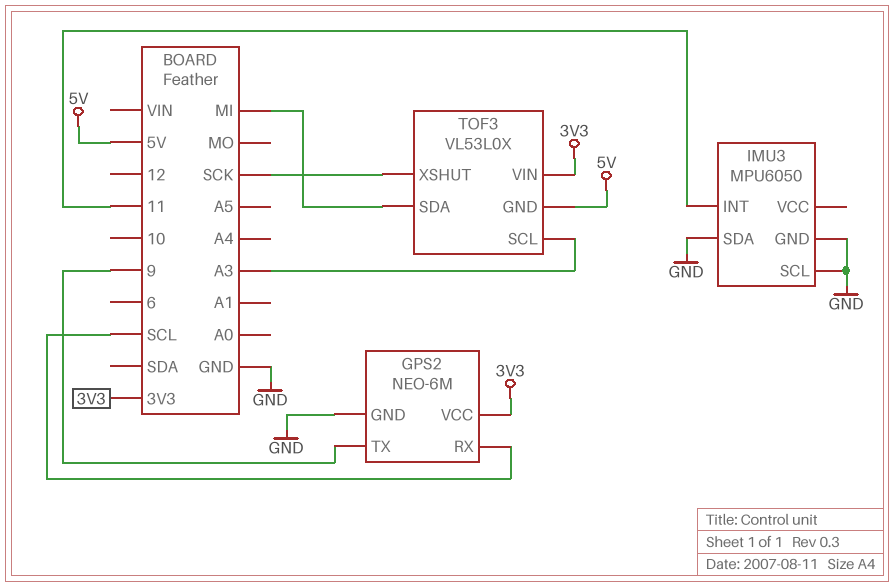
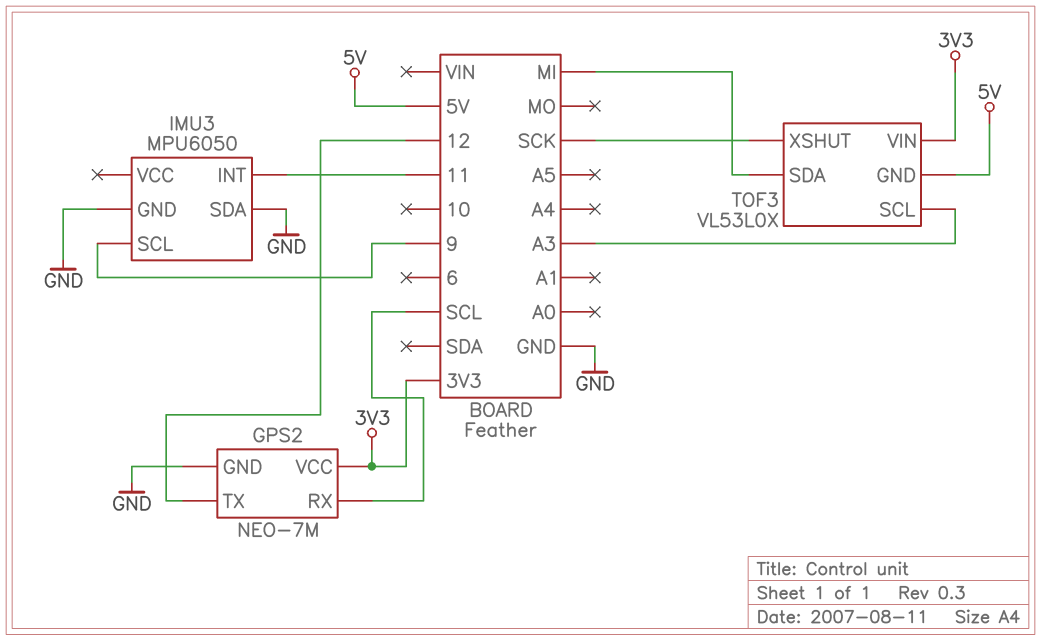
GPS2: NEO-6M -> NEO-7M
GPS2 pin TX: 9 -> 12
IMU3 pin SCL: GND -> 9

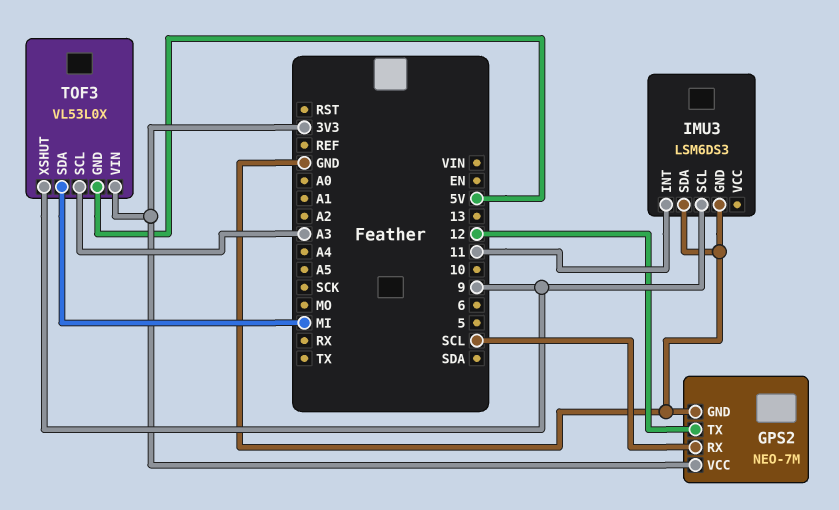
IMU3: MPU6050 -> LSM6DS3
TOF3 pin XSHUT: SCK -> 9

